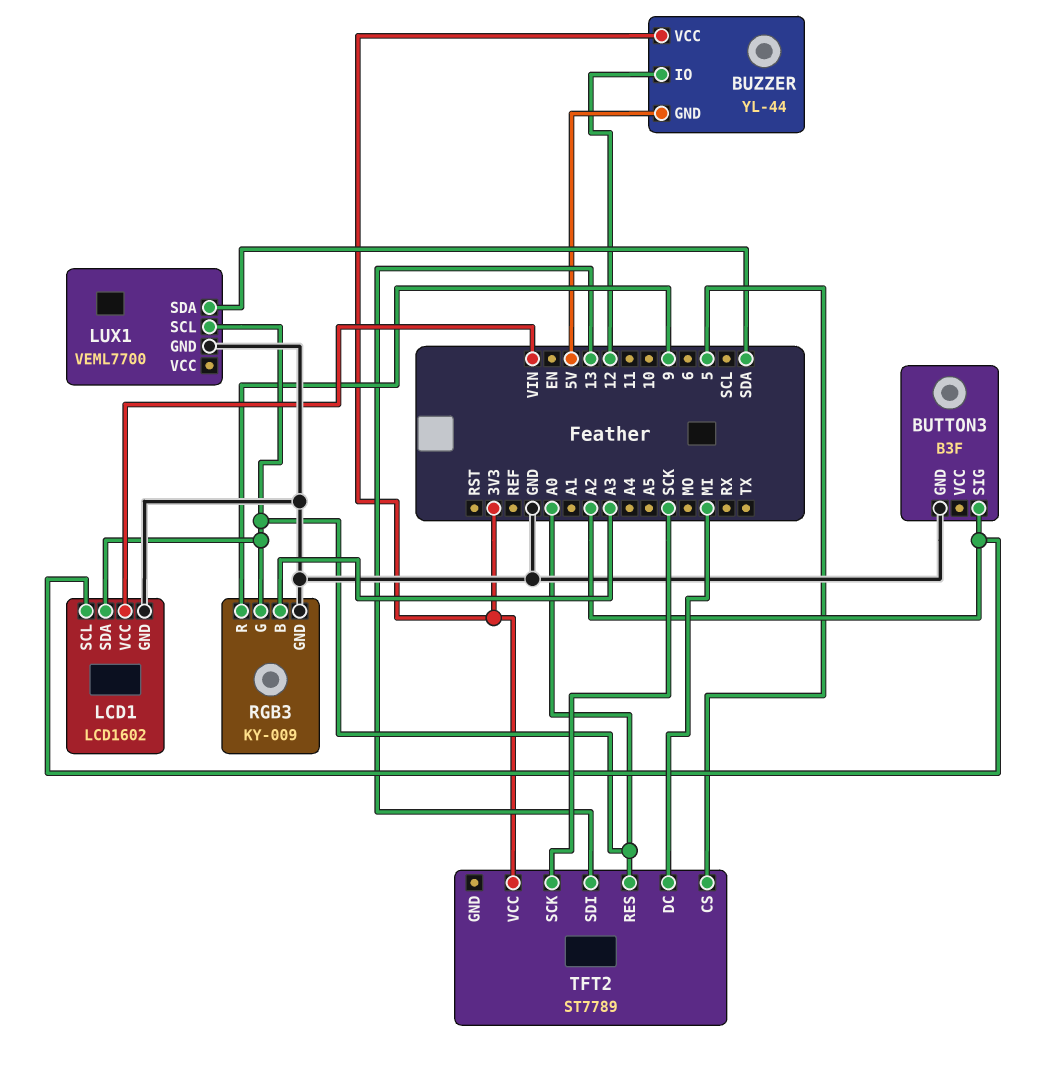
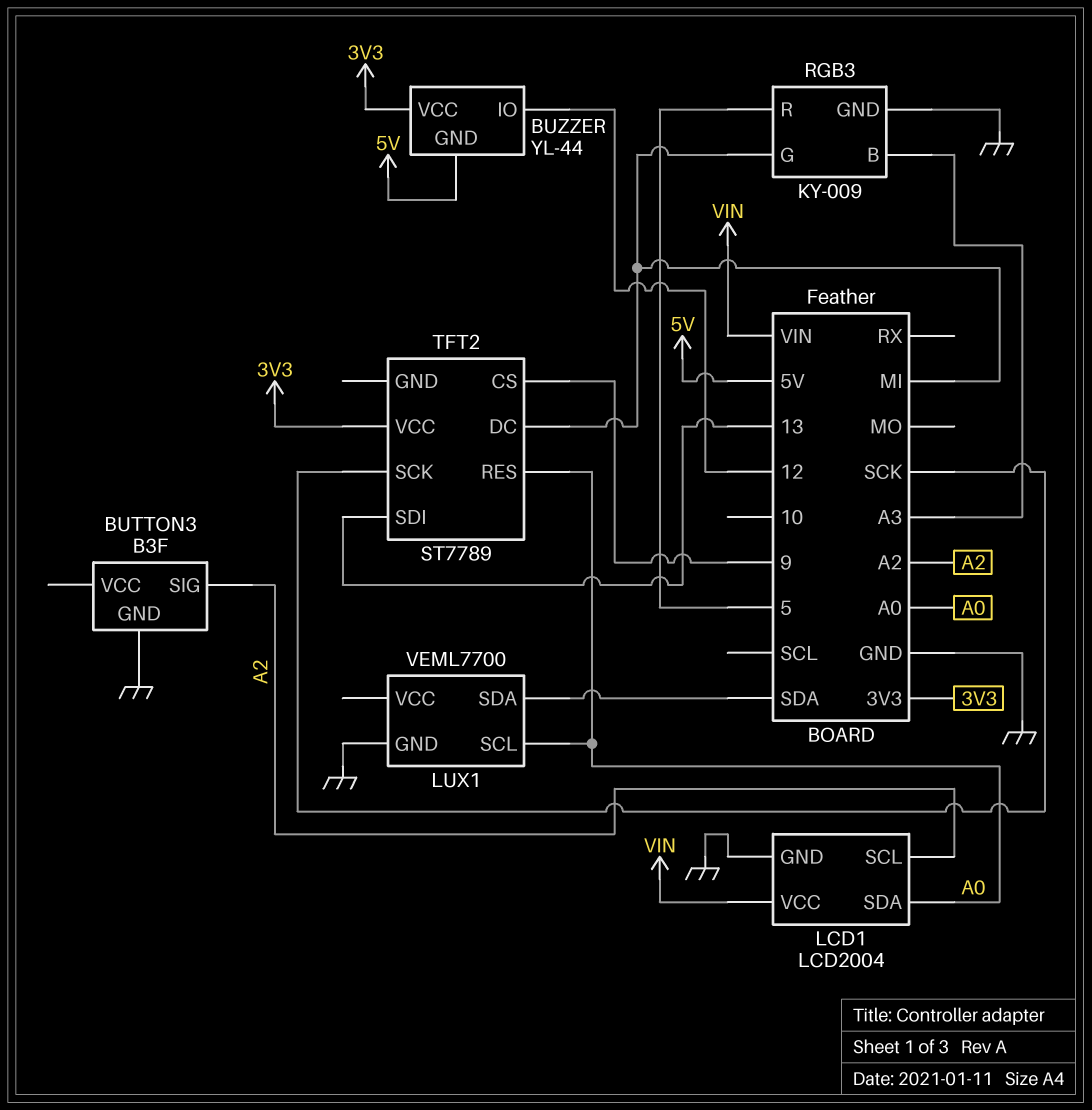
LCD1: LCD1602 -> LCD2004
RGB3 pin G: A0 -> MI
RGB3 pin R: 9 -> 5
TFT2 pin CS: 5 -> 9

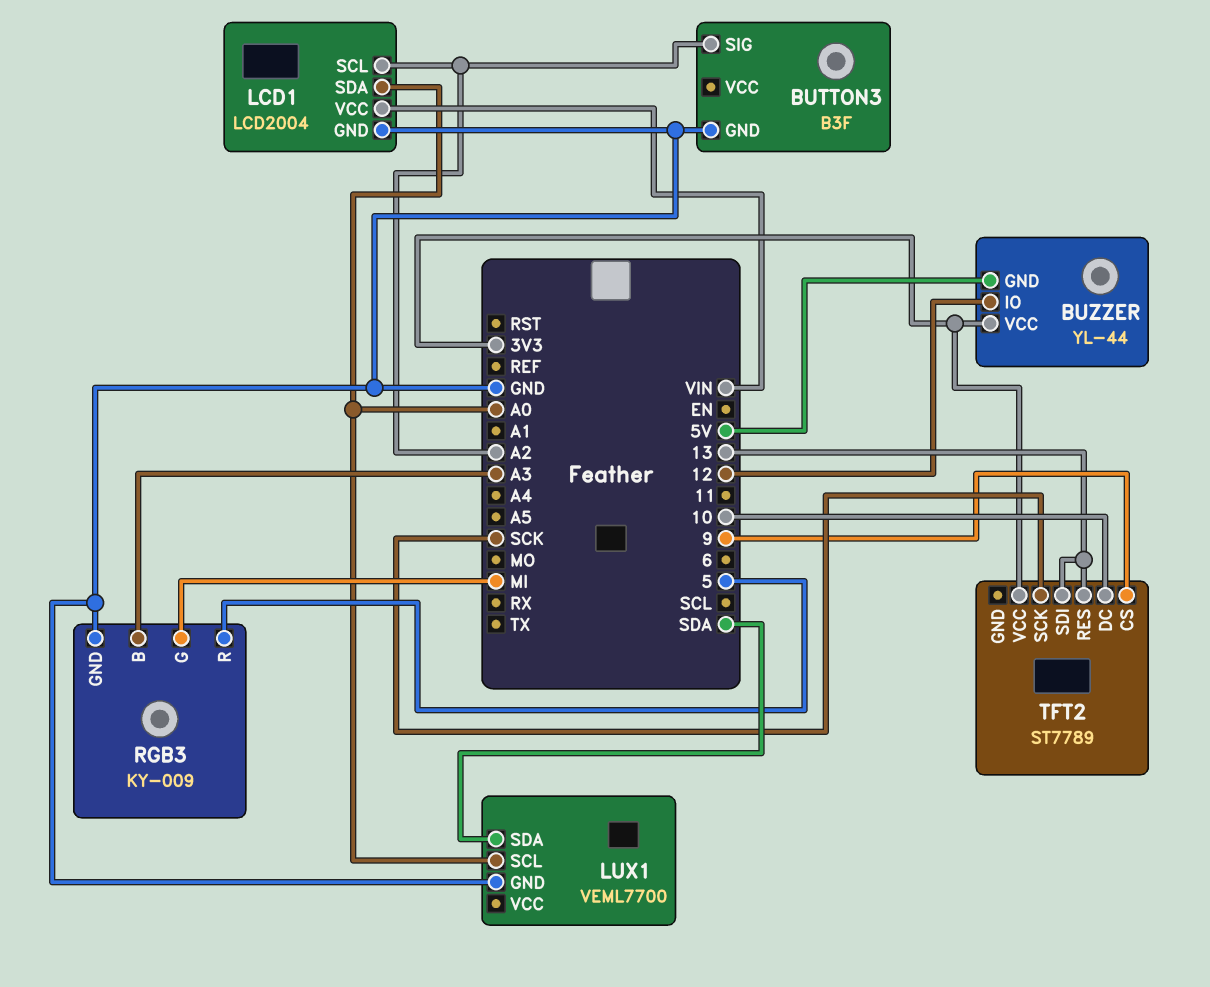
TFT2 pin DC: MI -> 10
TFT2 pin RES: A0 -> 13

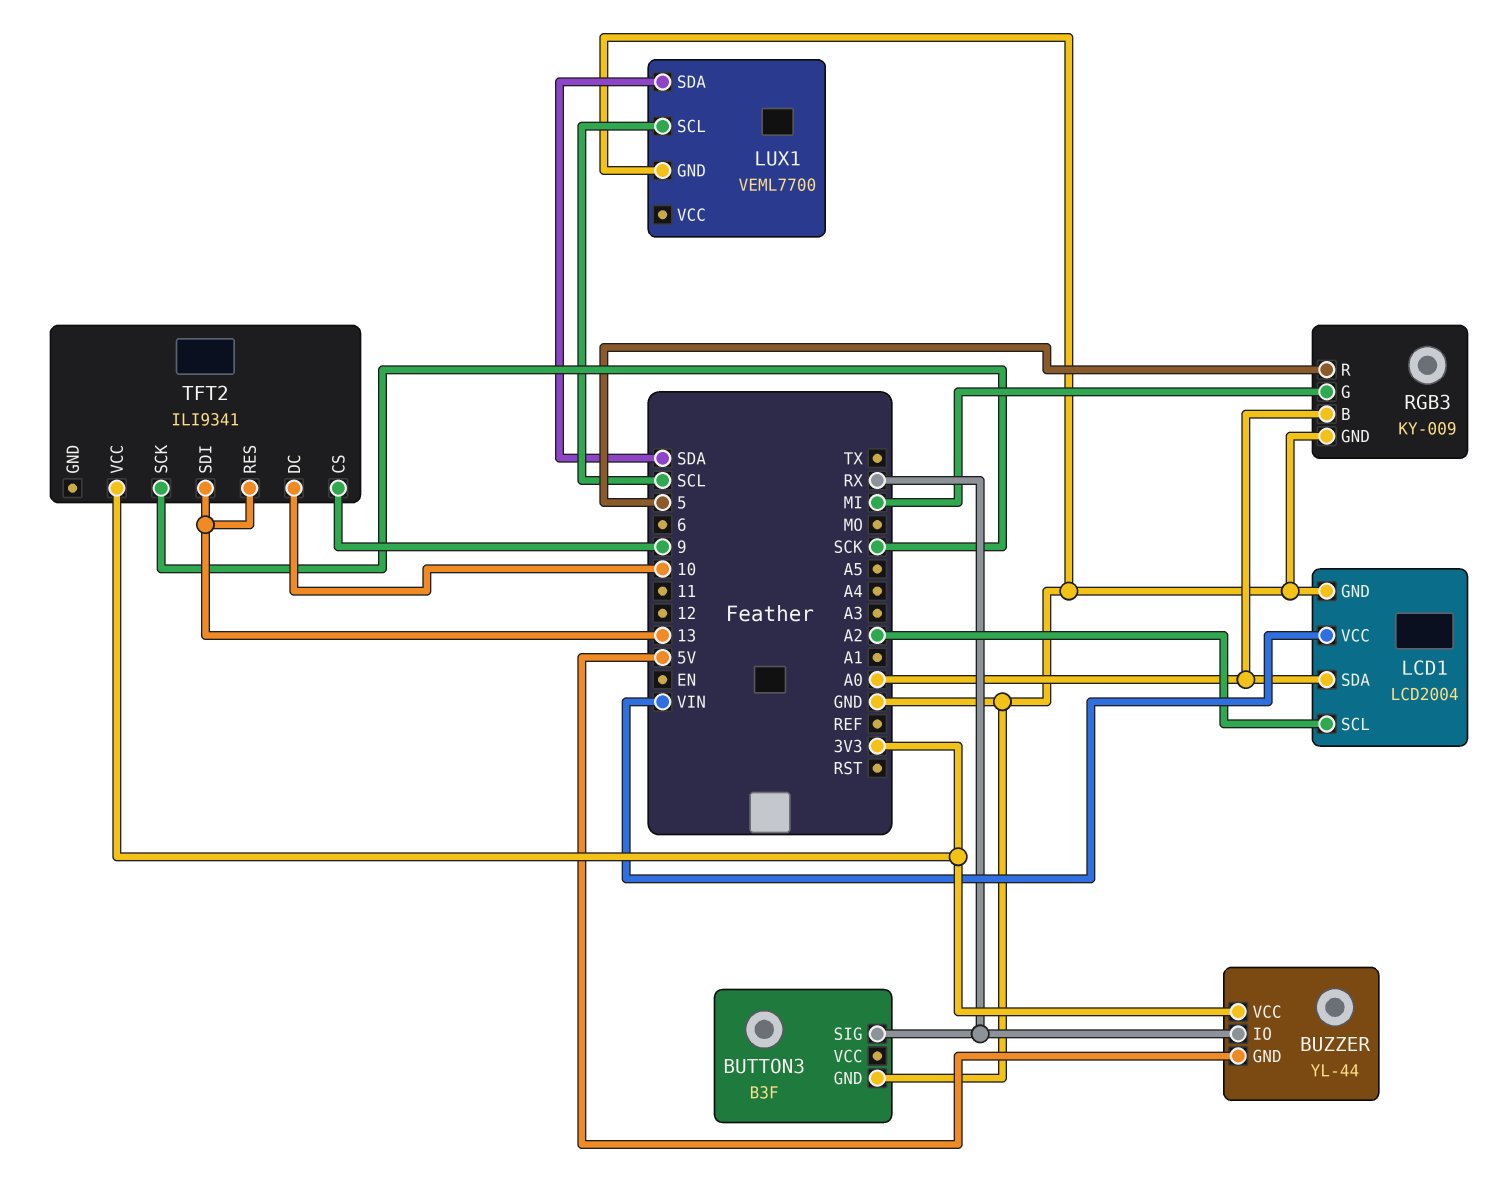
BUTTON3 pin SIG: A2 -> RX
BUZZER pin IO: 12 -> RX
LUX1 pin SCL: A0 -> SCL
RGB3 pin B: A3 -> A0
TFT2: ST7789 -> ILI9341

